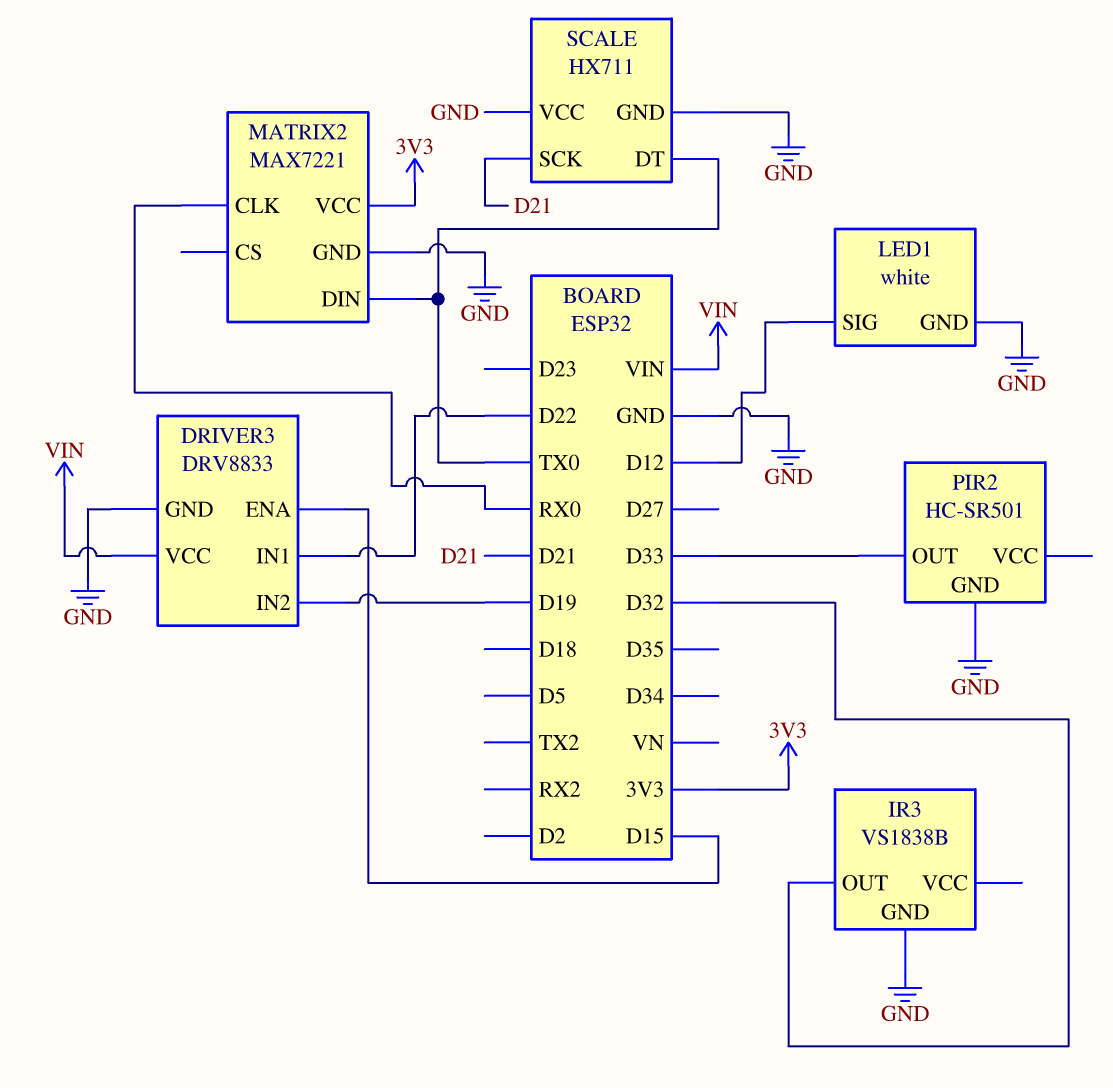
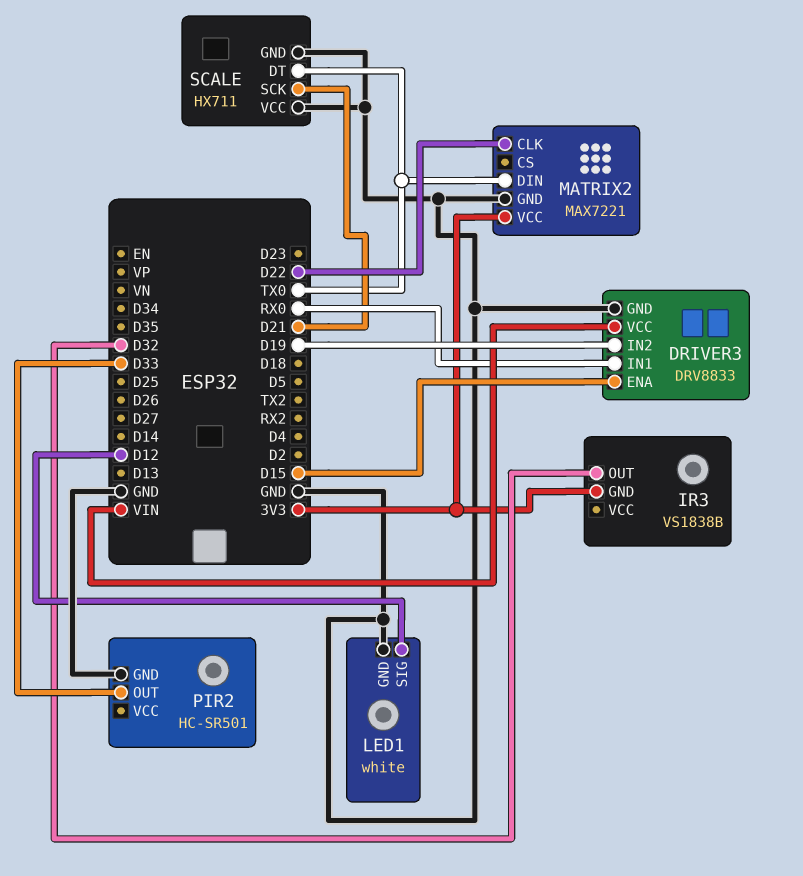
DRIVER3 pin IN1: D22 -> RX0
IR3 pin GND: GND -> 3V3
MATRIX2 pin CLK: RX0 -> D22

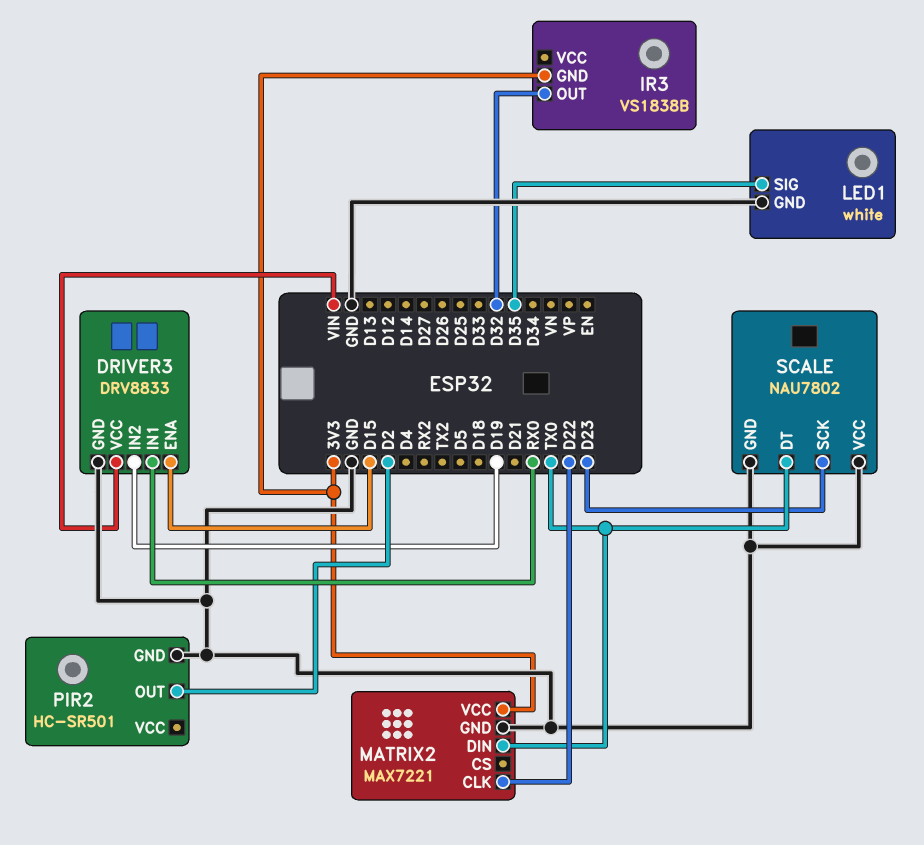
LED1 pin SIG: D12 -> D35
PIR2 pin OUT: D33 -> D2
SCALE: HX711 -> NAU7802
SCALE pin SCK: D21 -> D23

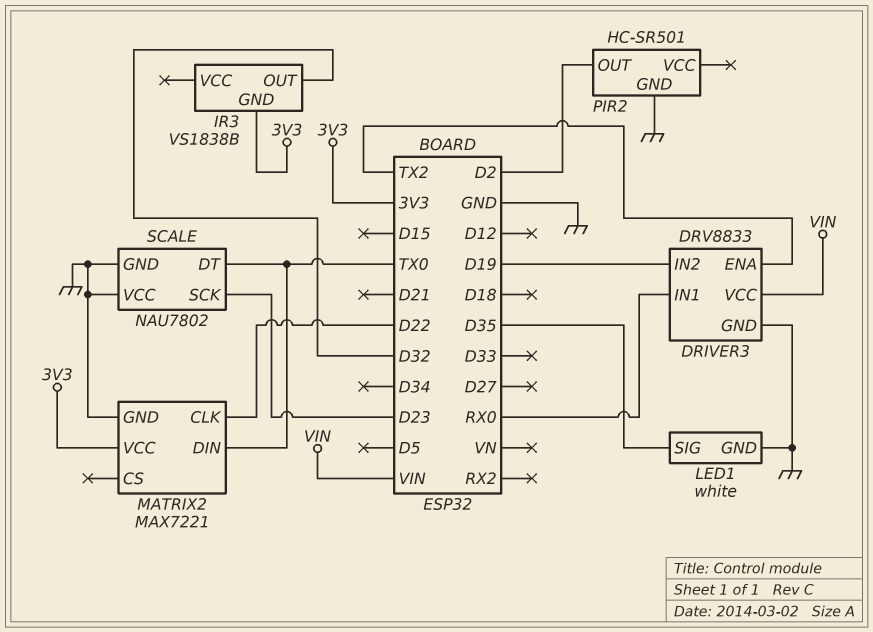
DRIVER3 pin ENA: D15 -> TX2

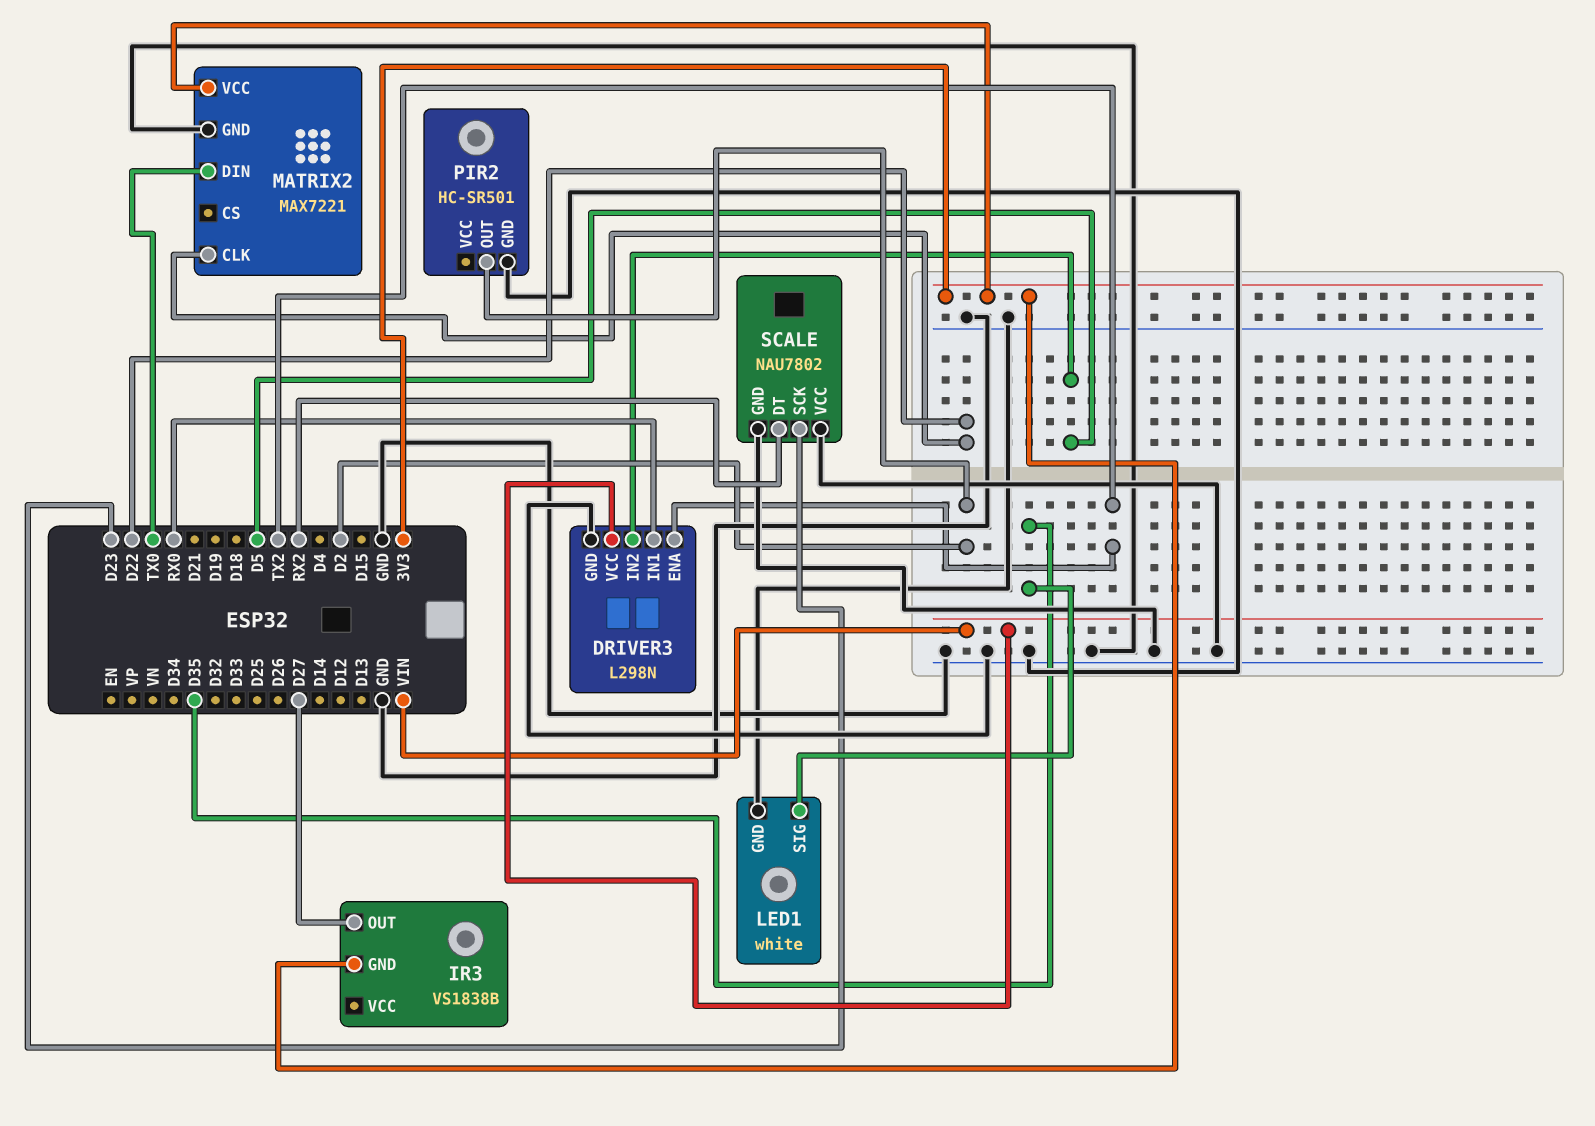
DRIVER3: DRV8833 -> L298N
DRIVER3 pin IN2: D19 -> D5
IR3 pin OUT: D32 -> D27
SCALE pin DT: TX0 -> RX2

